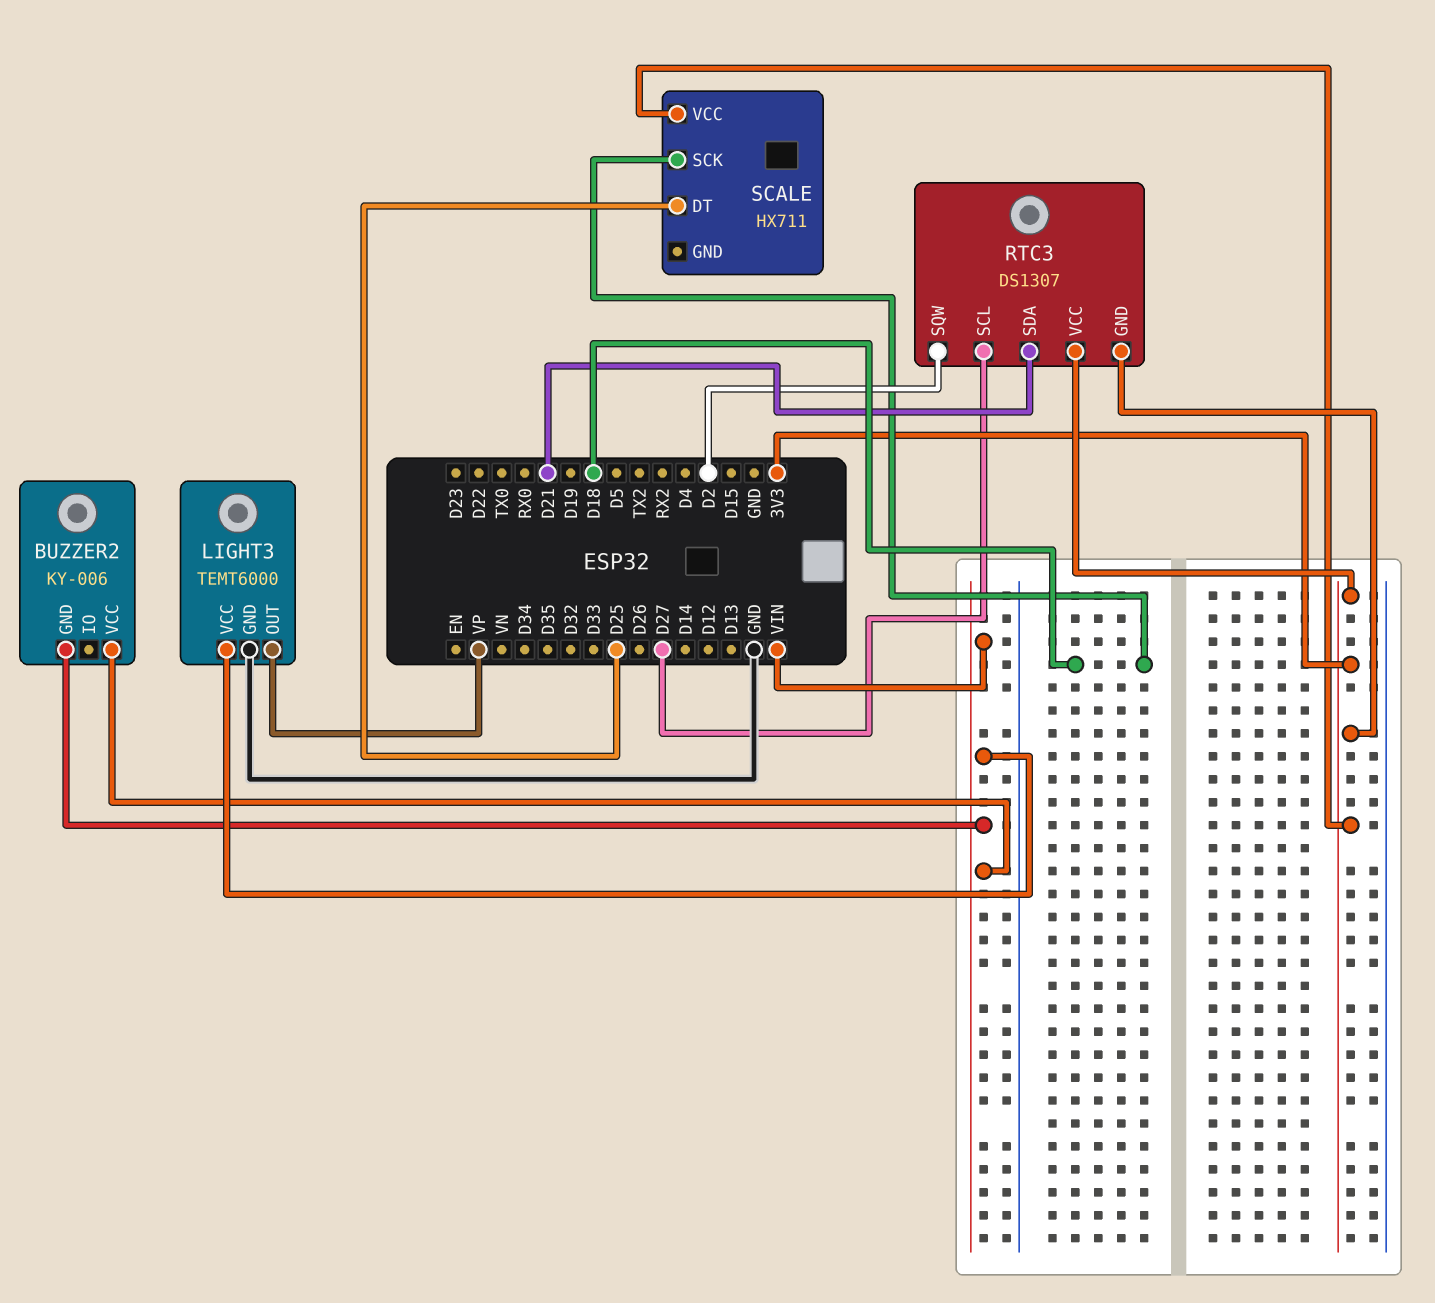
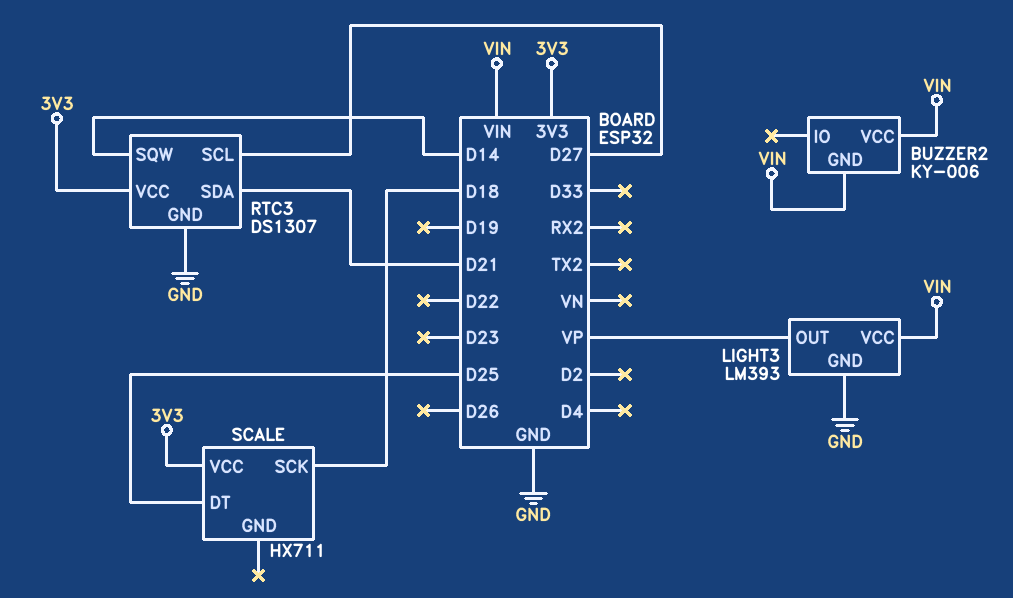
LIGHT3: TEMT6000 -> LM393
RTC3 pin GND: 3V3 -> GND
RTC3 pin SQW: D2 -> D14

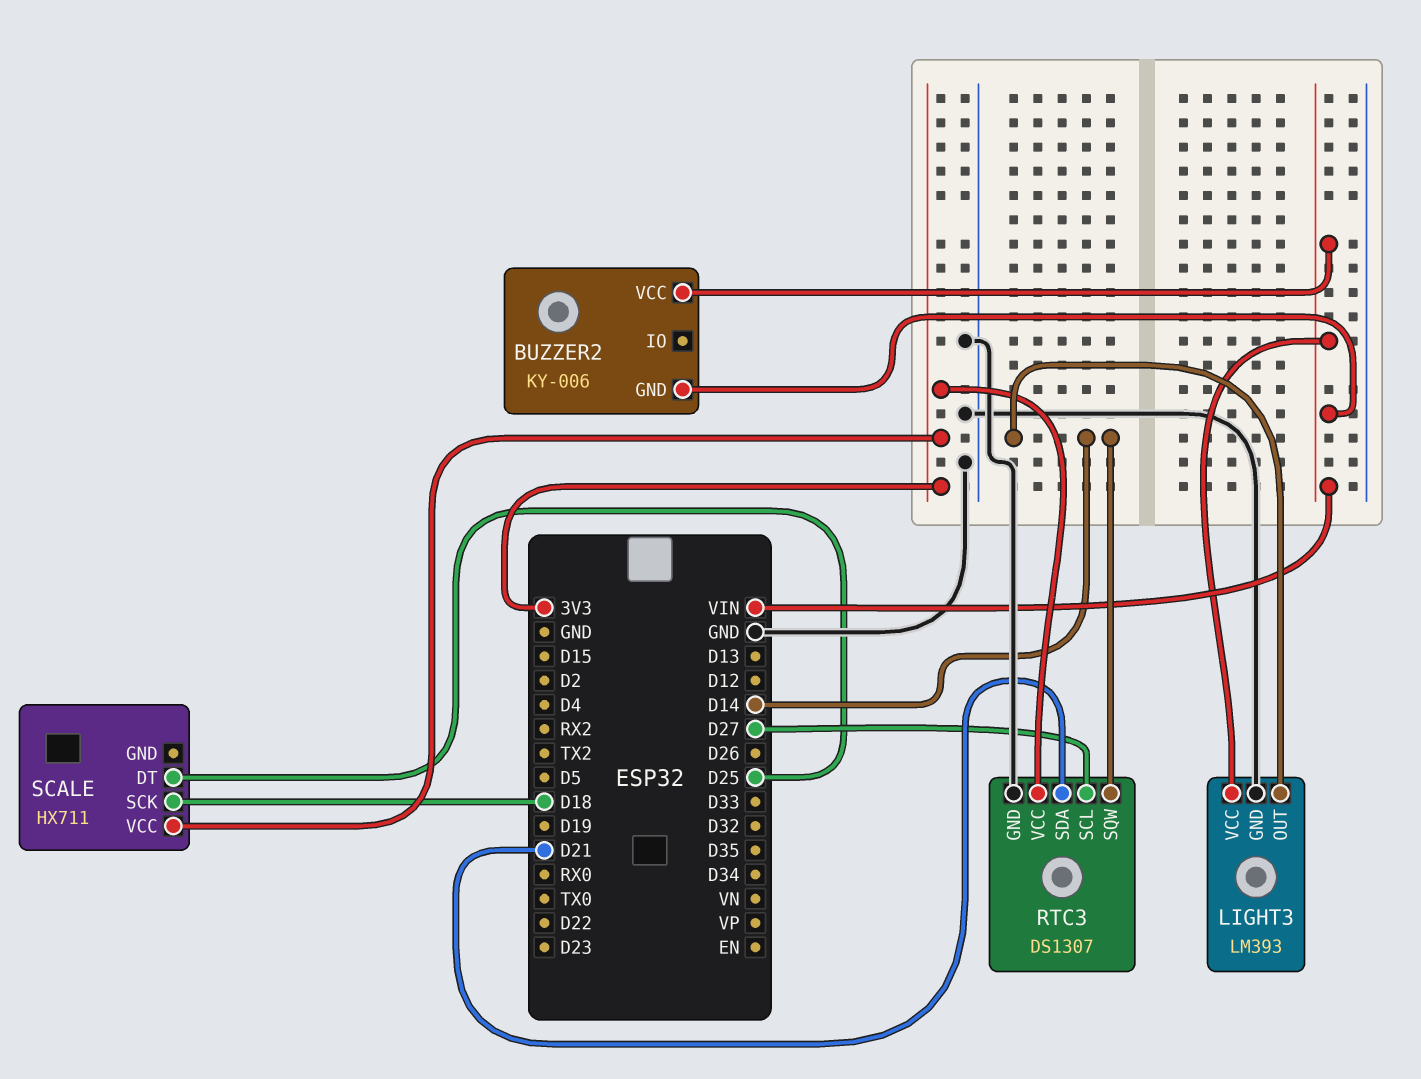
LIGHT3 pin OUT: VP -> D14

